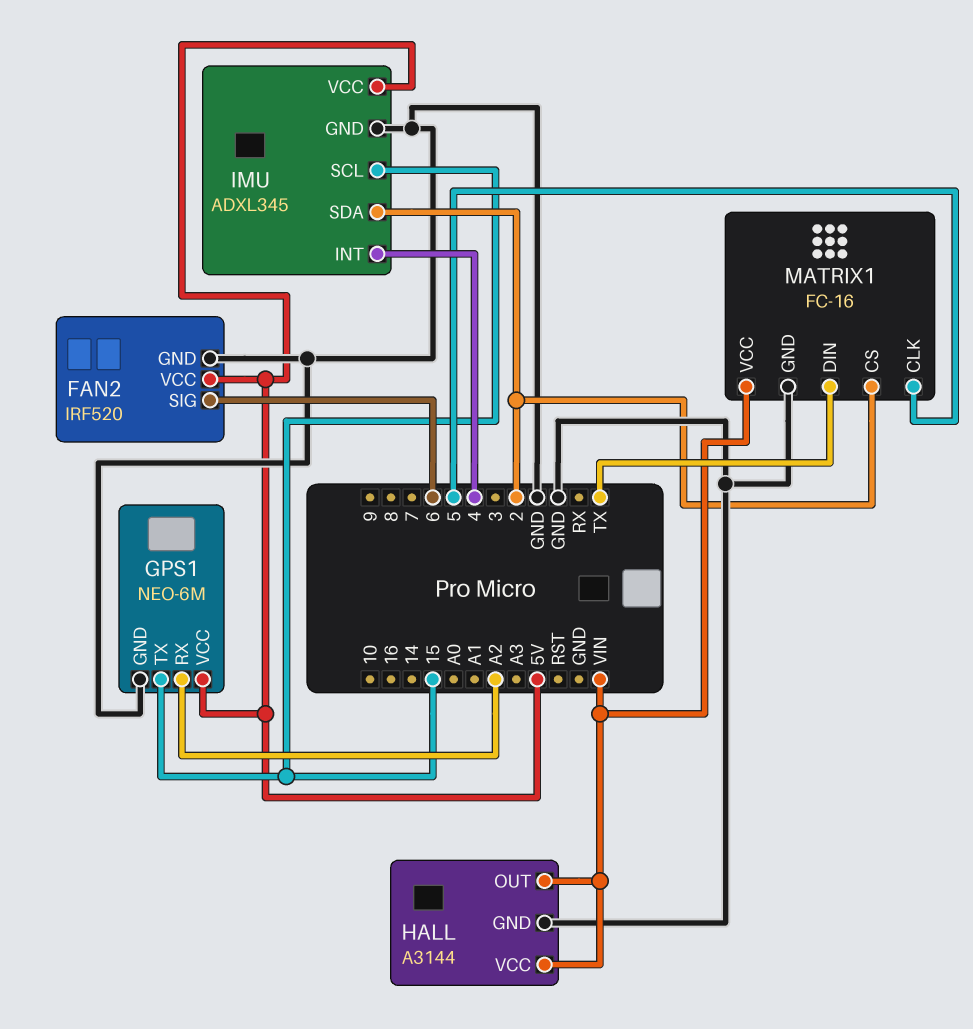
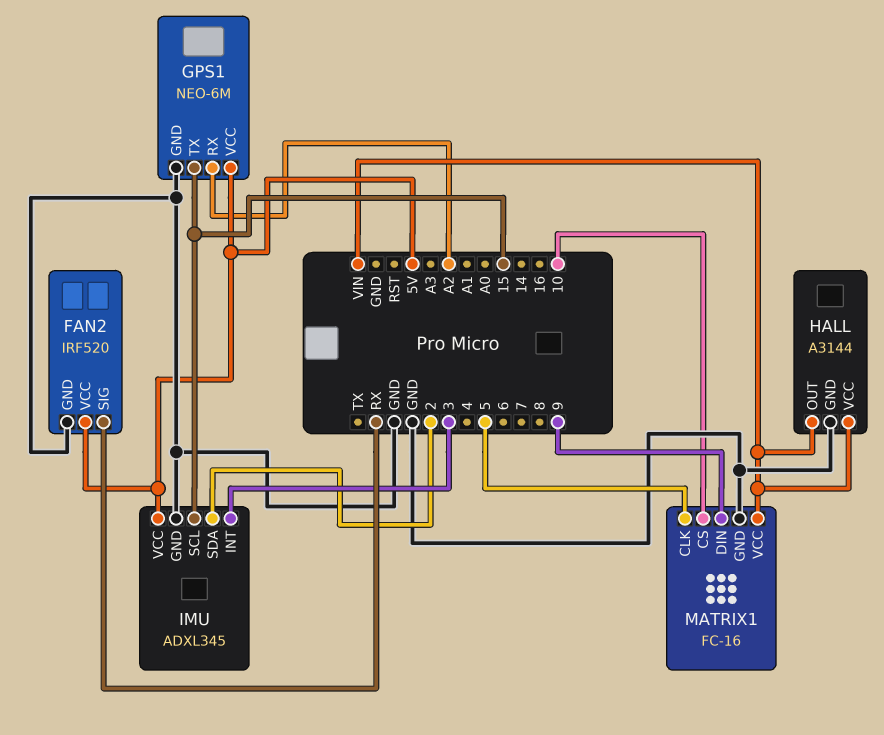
FAN2 pin SIG: 6 -> RX
IMU pin INT: 4 -> 3
MATRIX1 pin CS: 2 -> 10
MATRIX1 pin DIN: TX -> 9

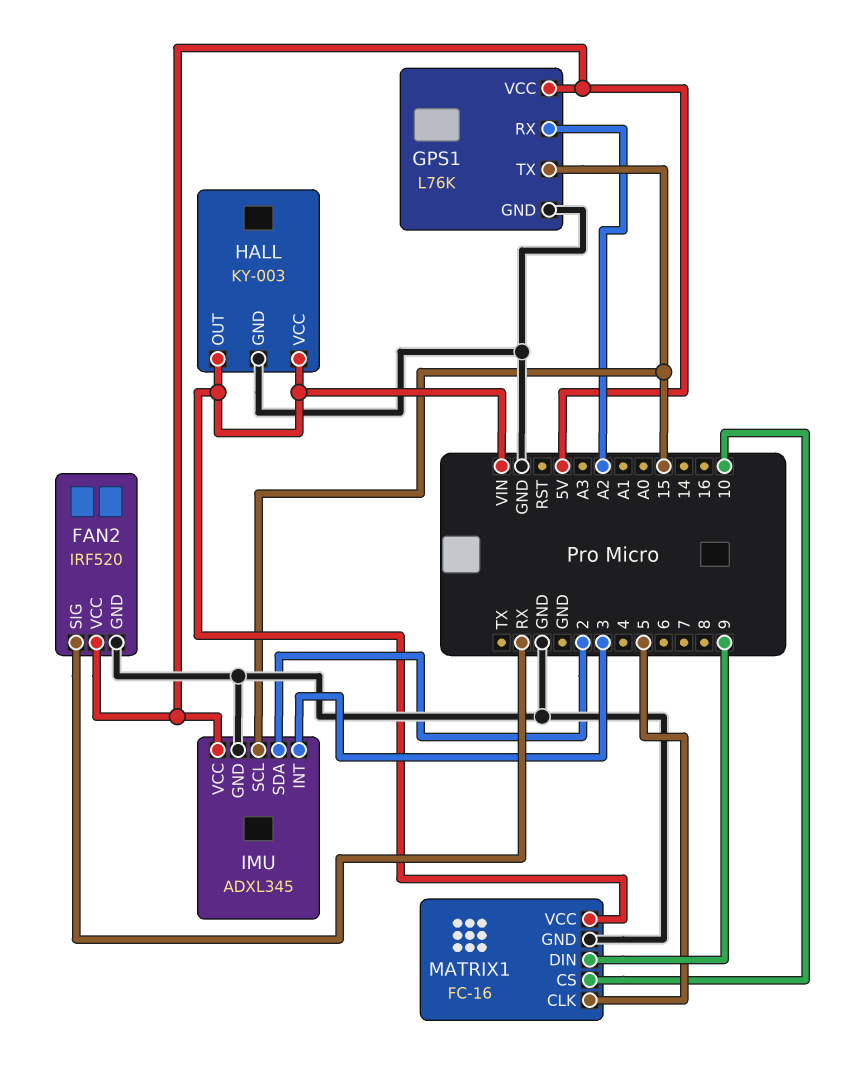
GPS1: NEO-6M -> L76K
HALL: A3144 -> KY-003

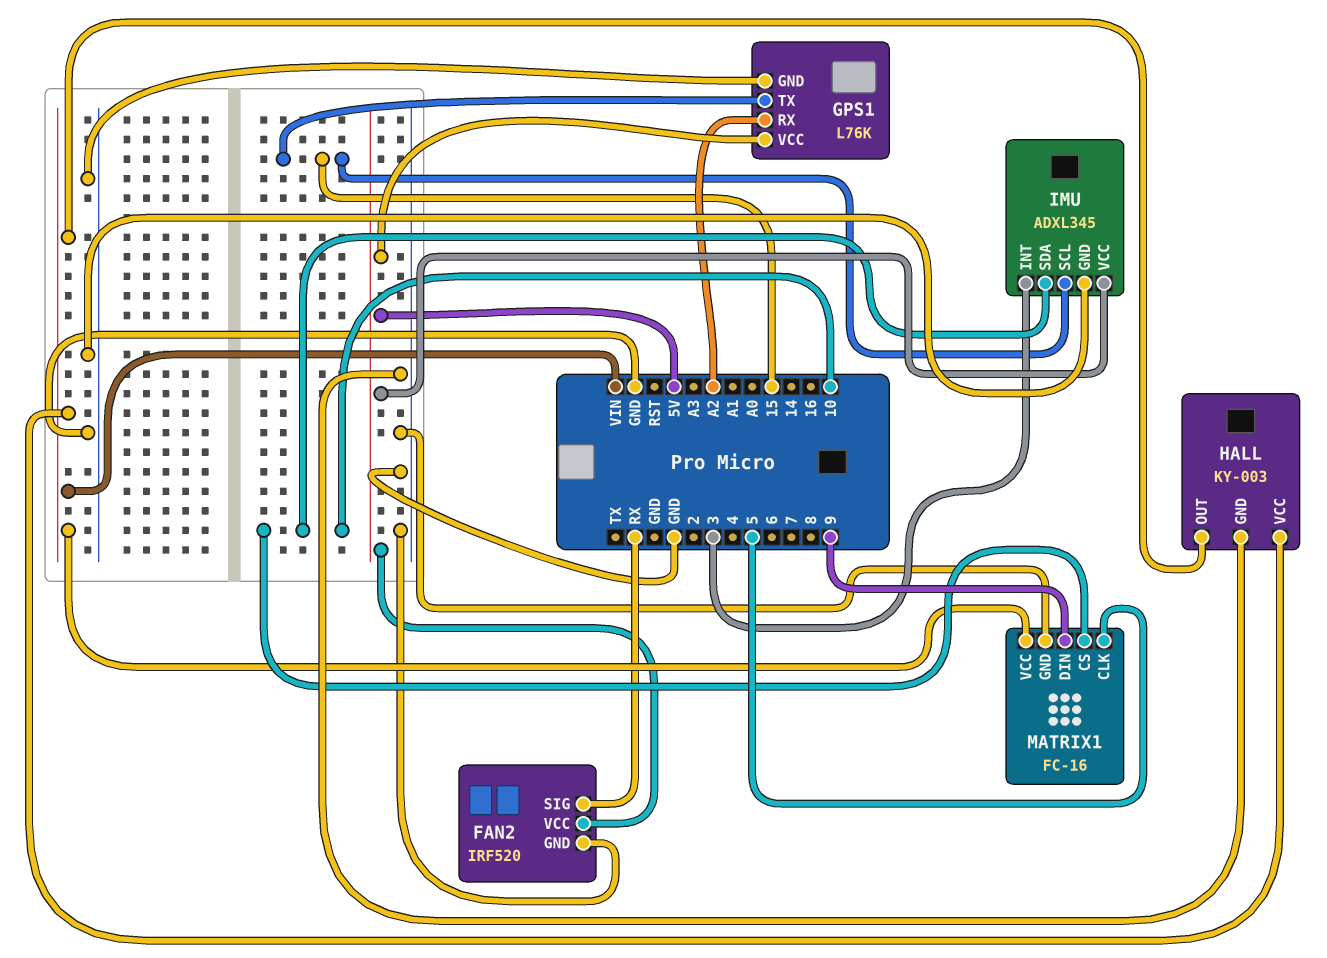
IMU pin SDA: 2 -> 10

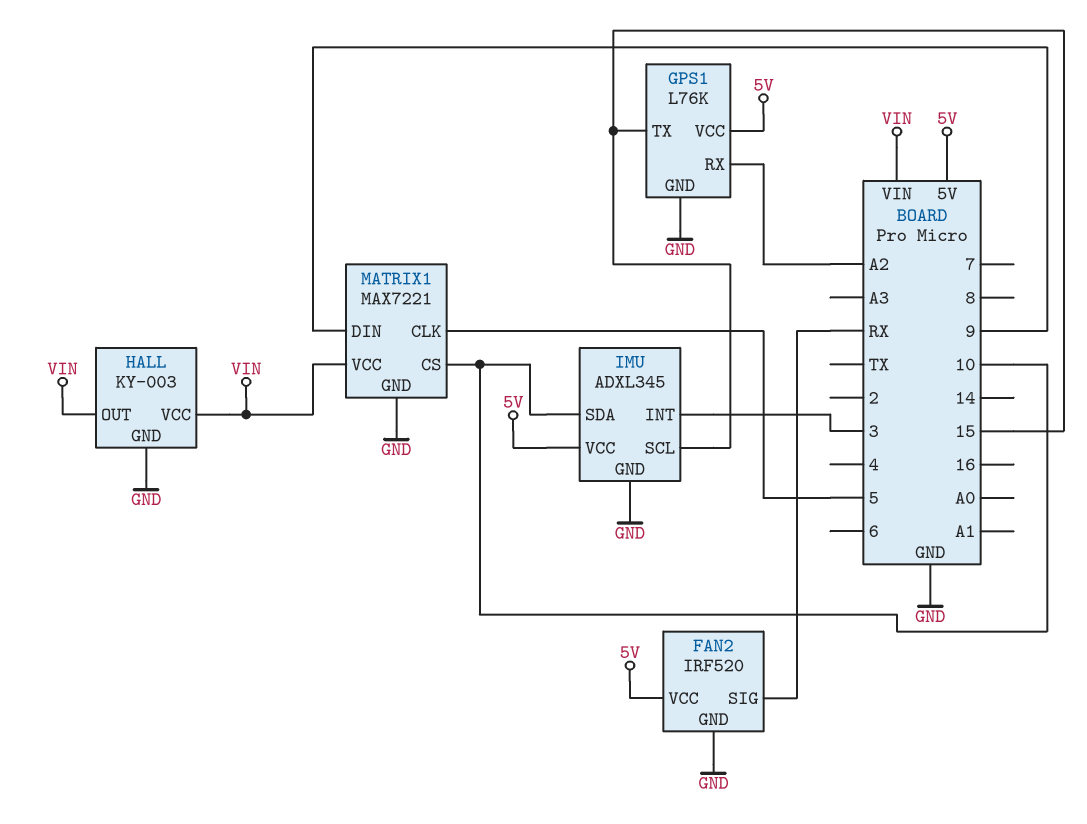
MATRIX1: FC-16 -> MAX7221

